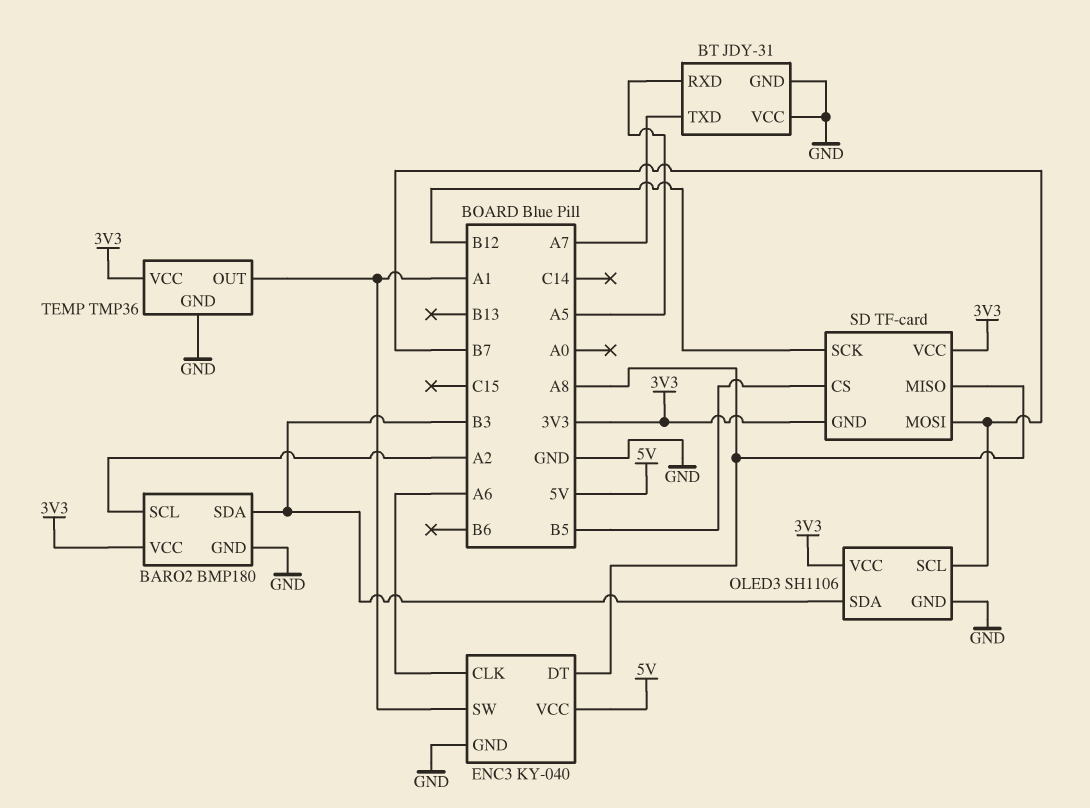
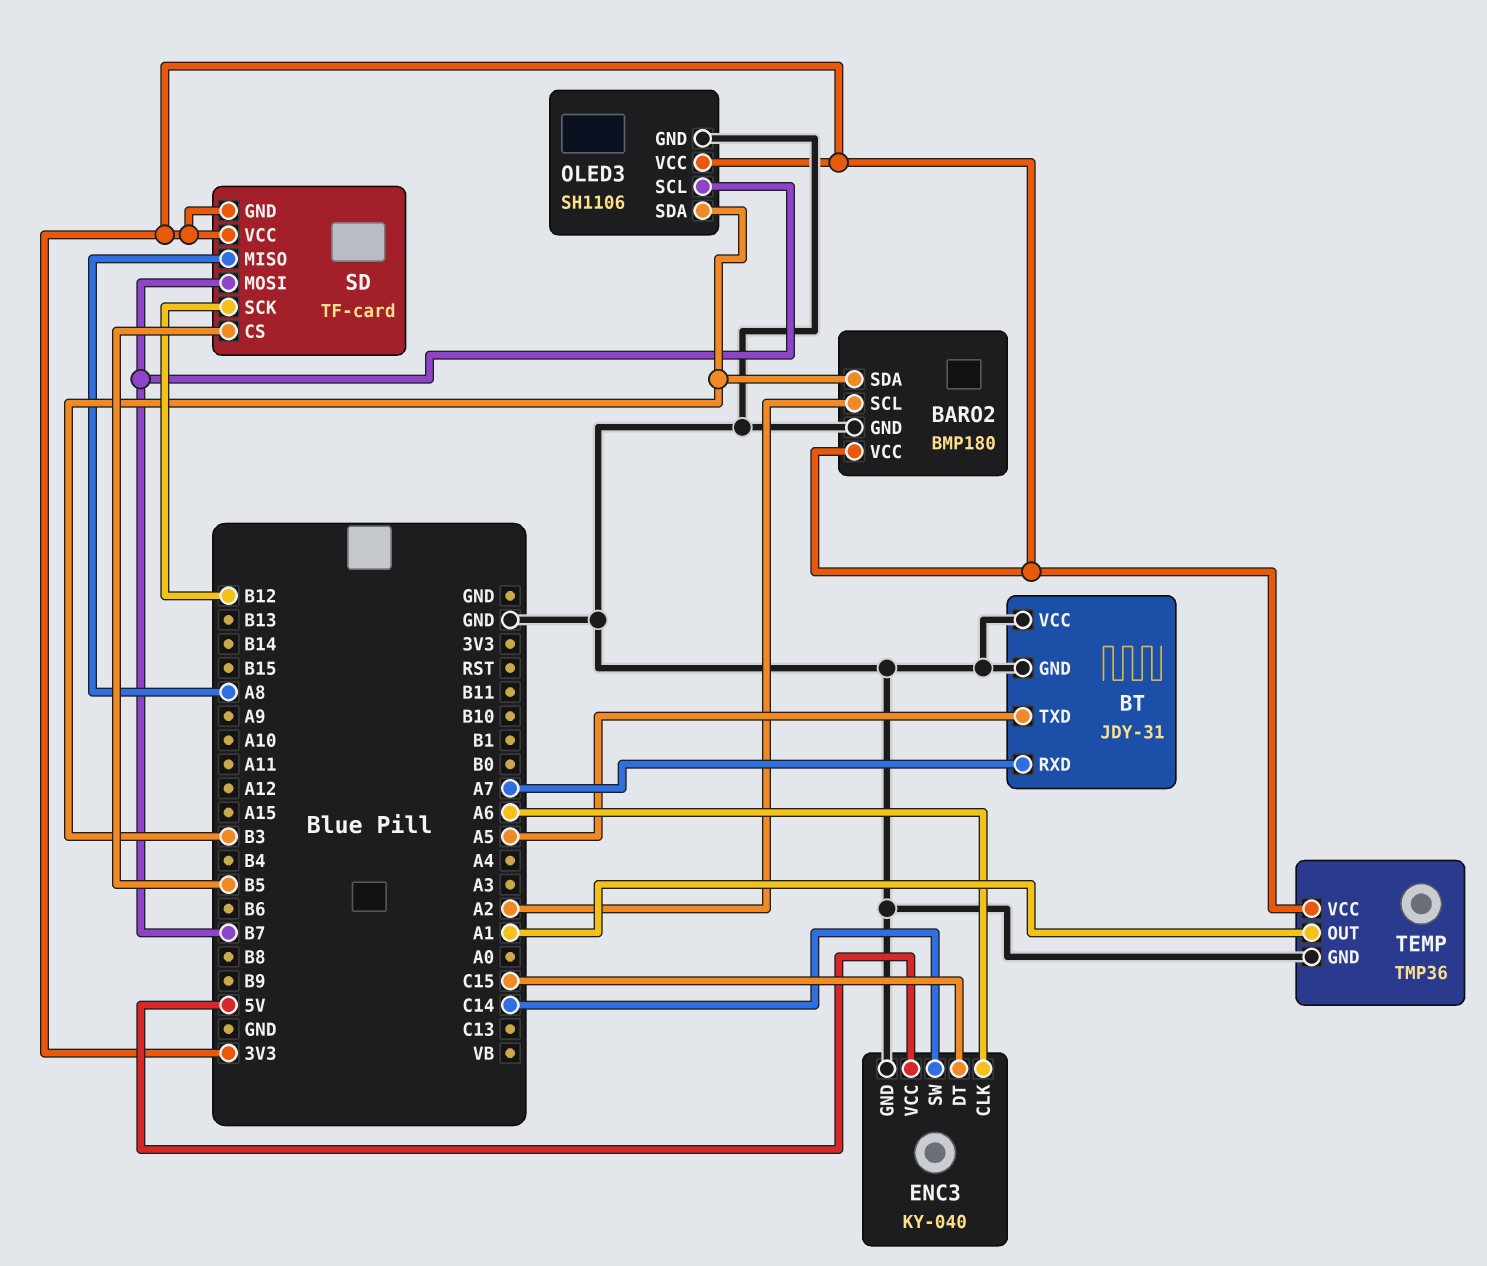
BT pin RXD: A5 -> A7
BT pin TXD: A7 -> A5
ENC3 pin DT: A8 -> C15
ENC3 pin SW: A1 -> C14

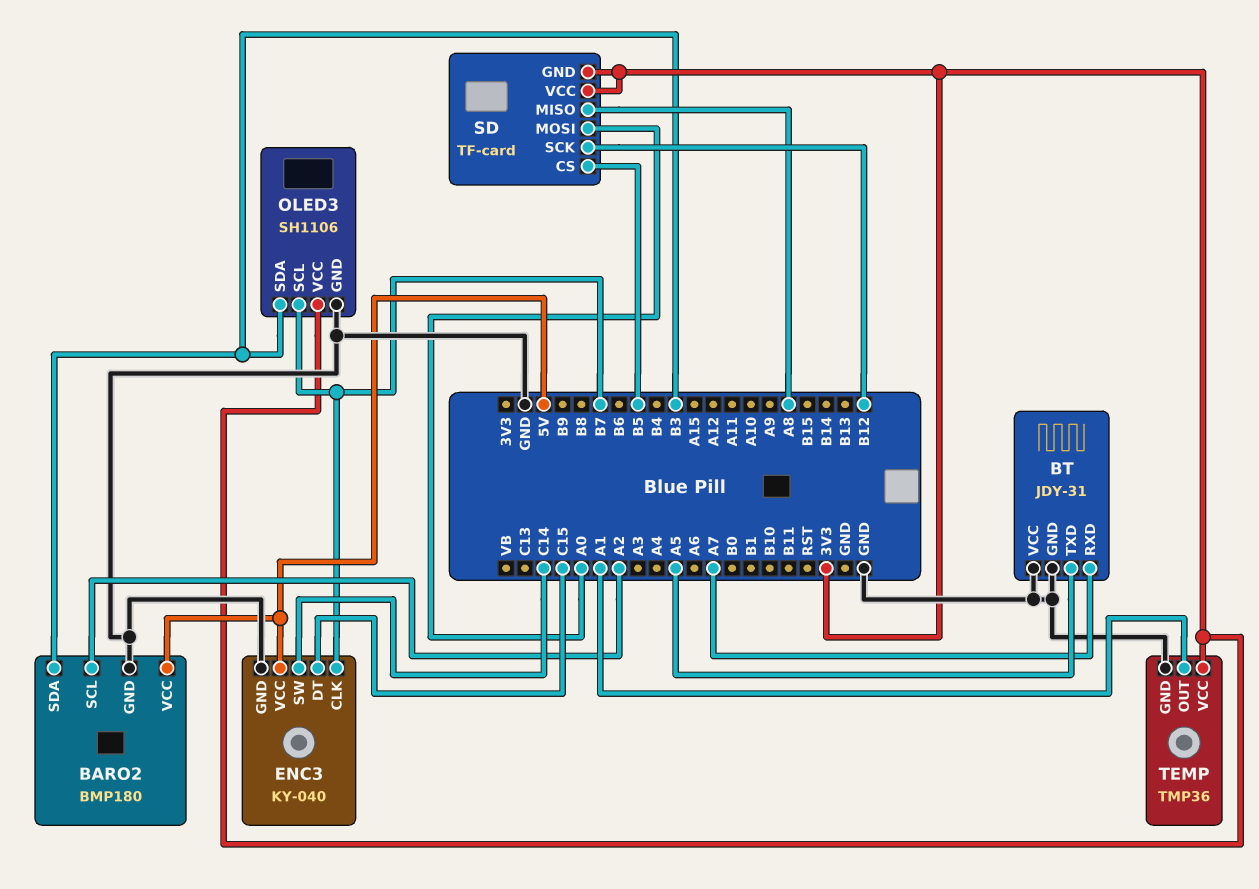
BARO2 pin VCC: 3V3 -> 5V
ENC3 pin CLK: A6 -> B7
SD pin MOSI: B7 -> A0

